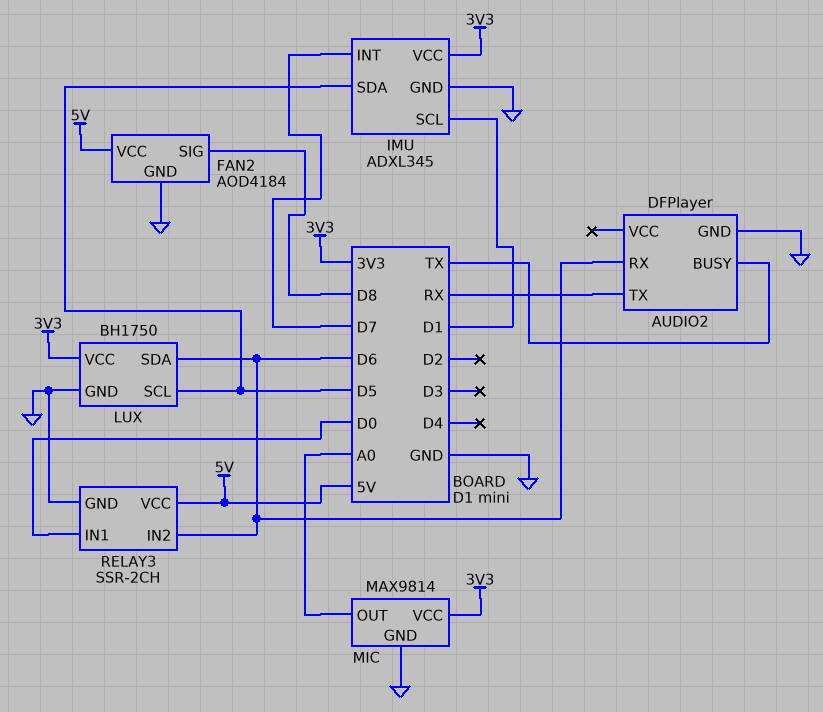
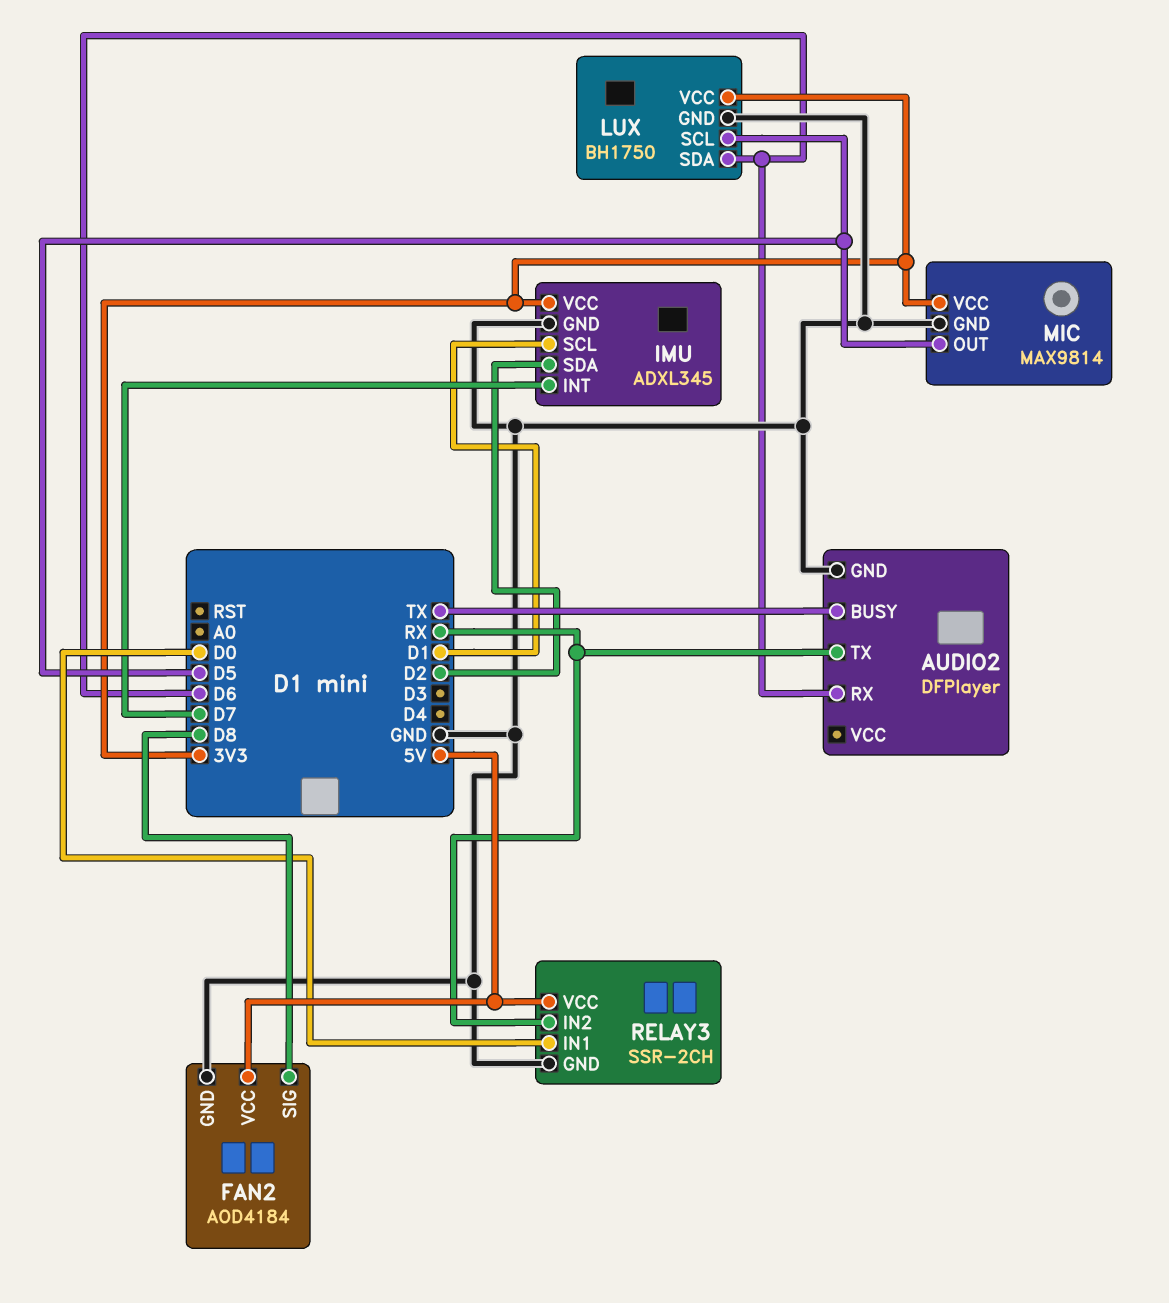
IMU pin SDA: D5 -> D2
MIC pin OUT: A0 -> D5
RELAY3 pin IN2: D6 -> RX

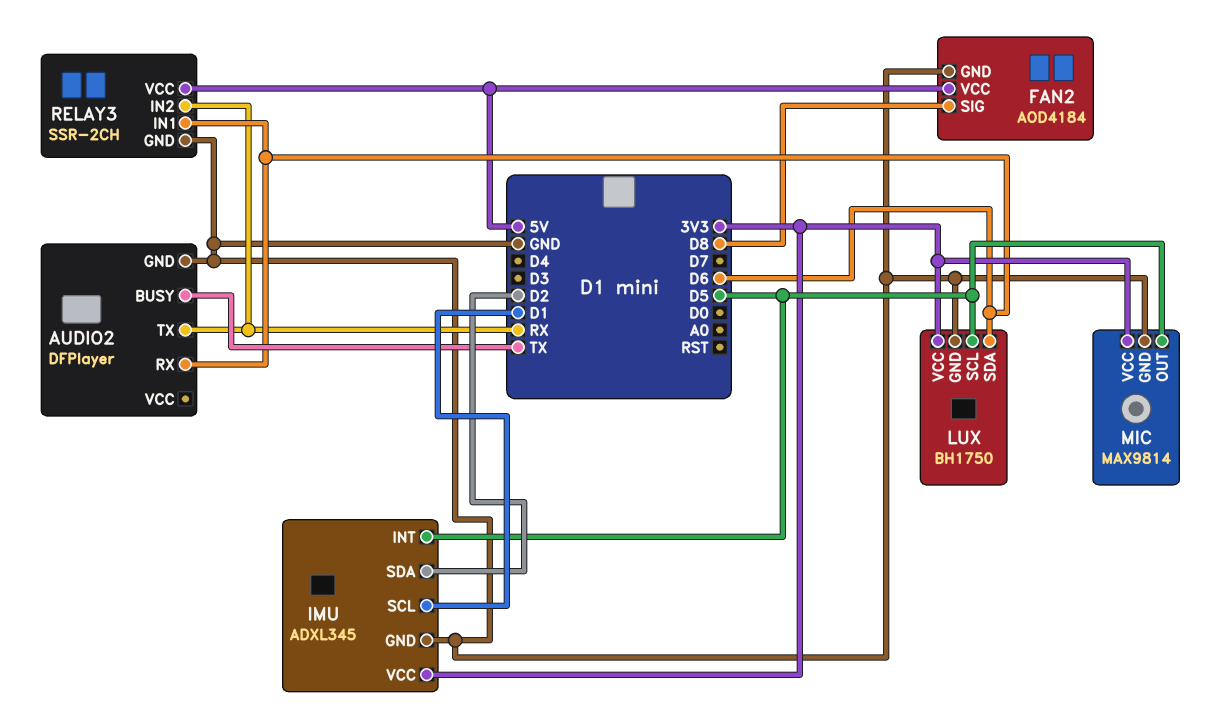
IMU pin INT: D7 -> D5
RELAY3 pin IN1: D0 -> D6

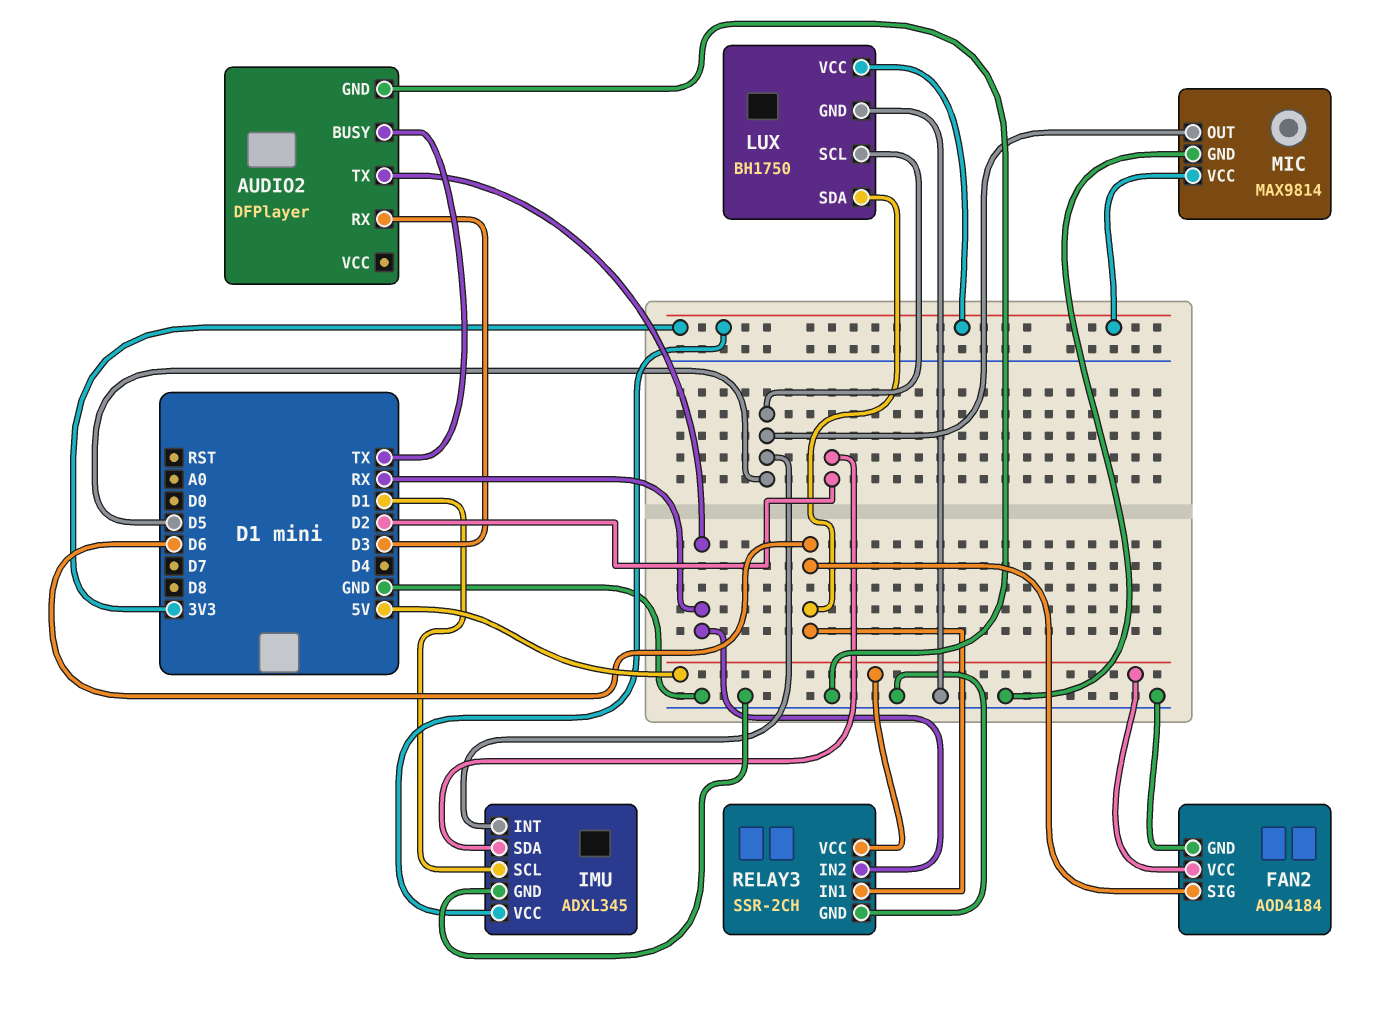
AUDIO2 pin RX: D6 -> D3
FAN2 pin SIG: D8 -> D6

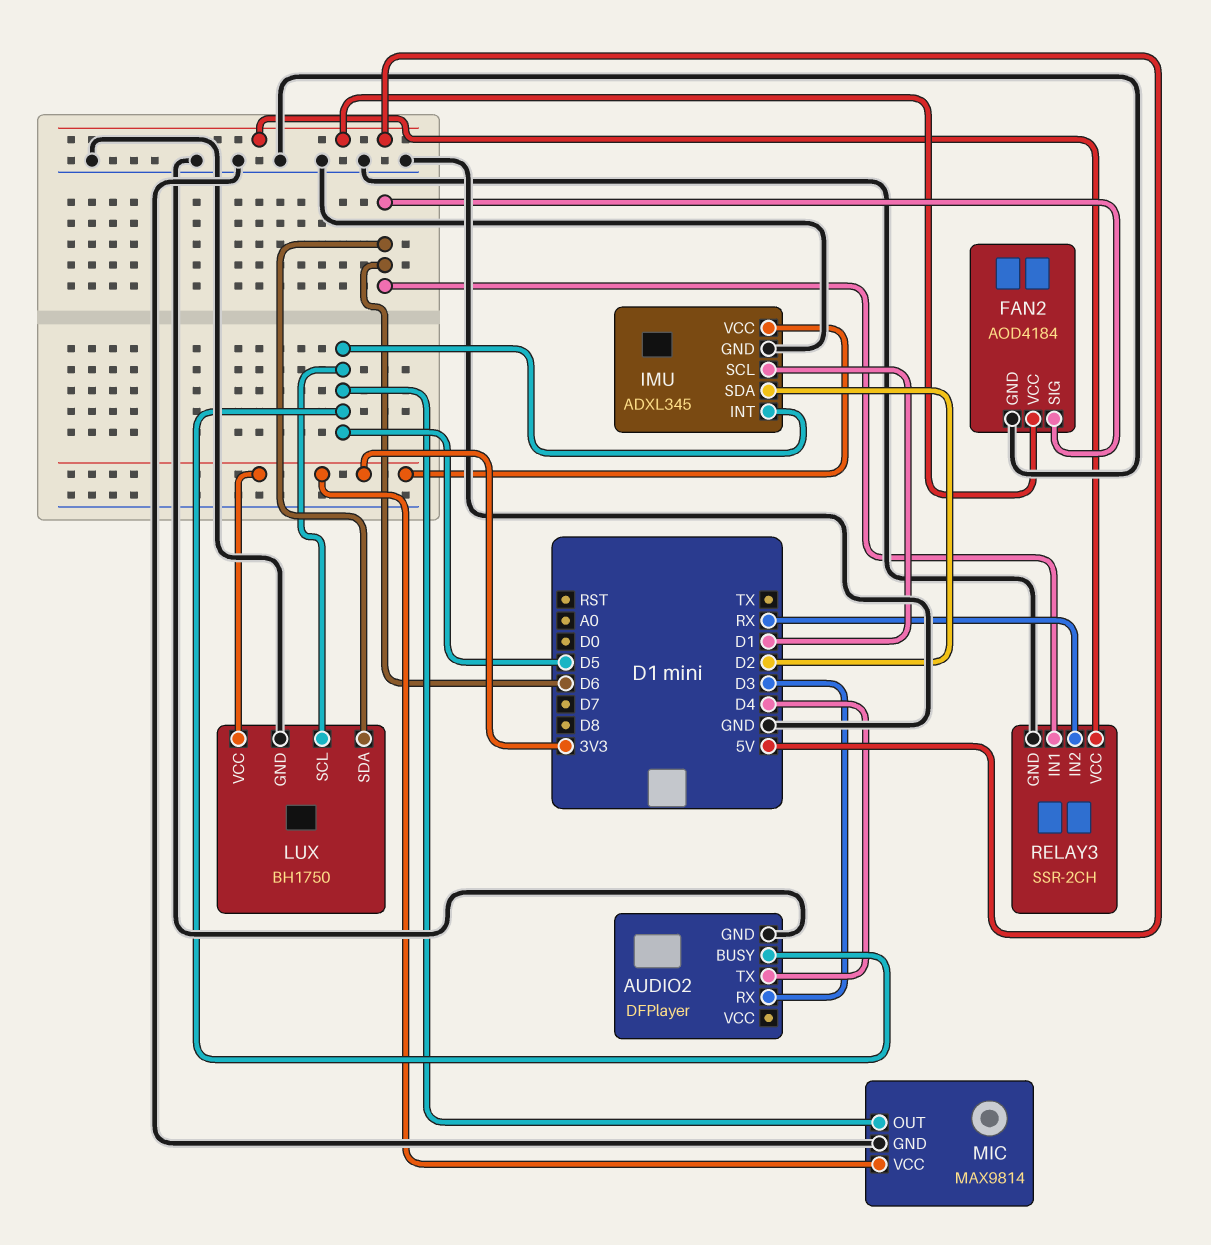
AUDIO2 pin BUSY: TX -> D5
AUDIO2 pin TX: RX -> D4

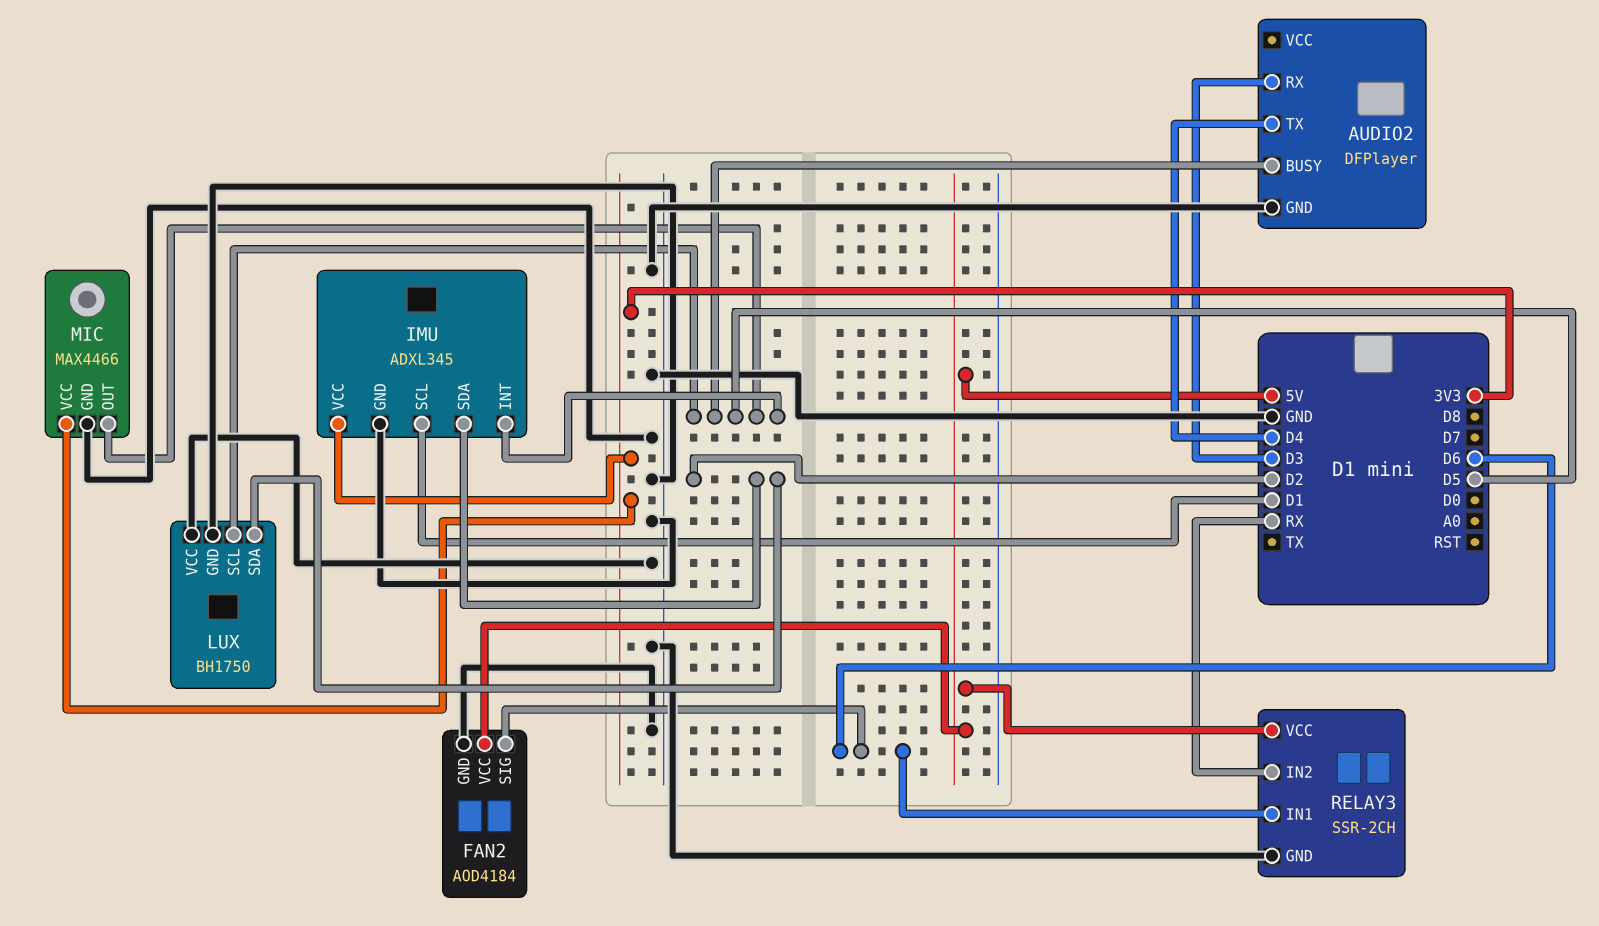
LUX pin SDA: D6 -> D2
LUX pin VCC: 3V3 -> GND
MIC: MAX9814 -> MAX4466

